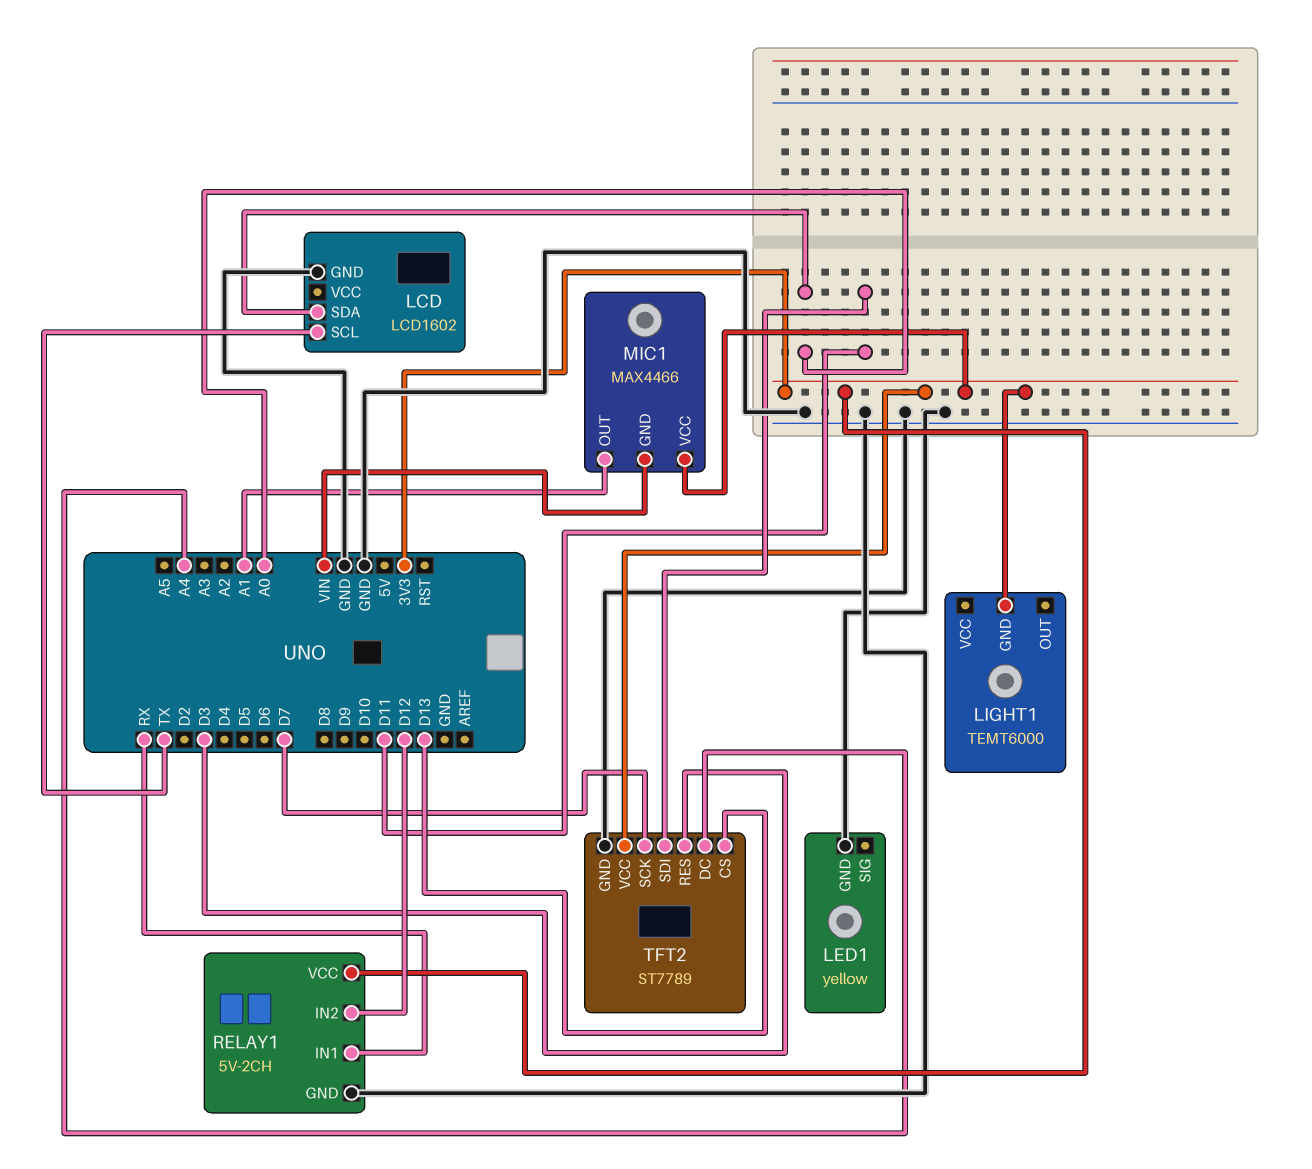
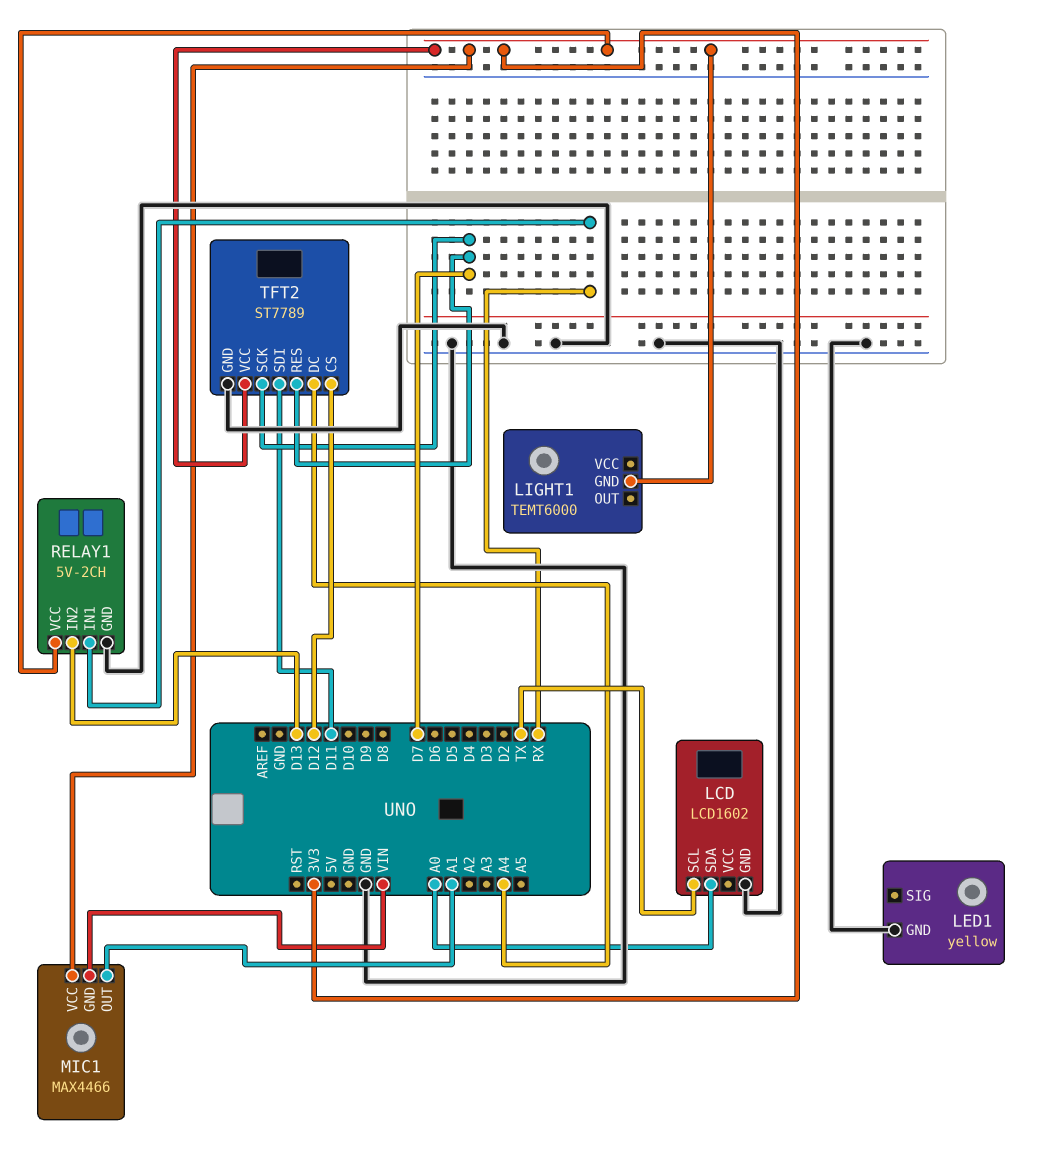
RELAY1 pin IN2: D12 -> D13
TFT2 pin CS: D13 -> D12
TFT2 pin RES: D3 -> D7

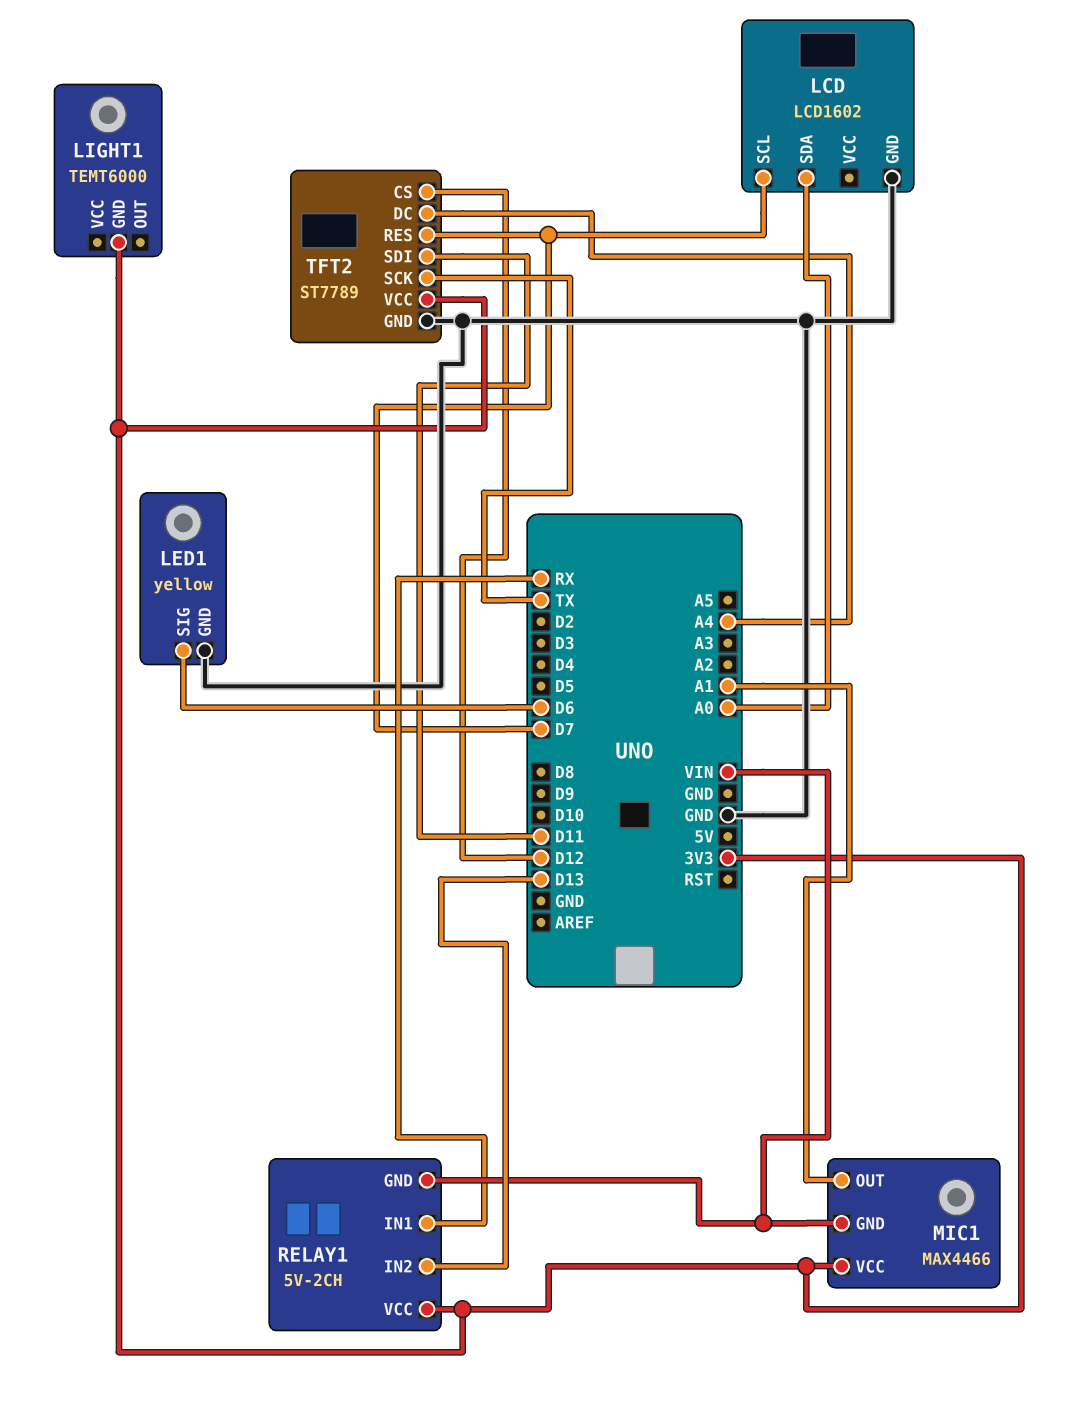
LCD pin SCL: TX -> D7
LED1 pin SIG: none -> D6
RELAY1 pin GND: GND -> VIN
TFT2 pin SCK: D7 -> TX

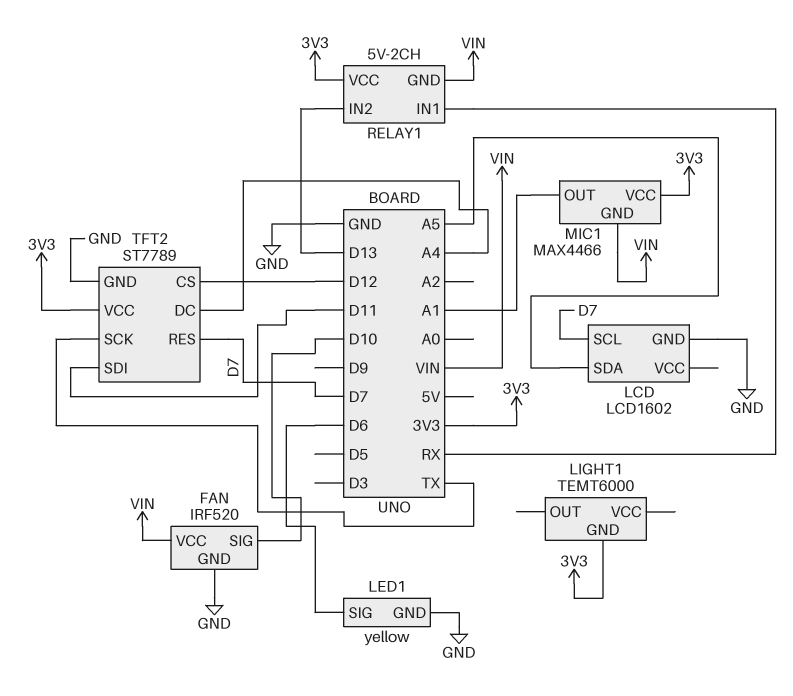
FAN: none -> IRF520
FAN pin GND: none -> GND
FAN pin SIG: none -> D10
FAN pin VCC: none -> VIN
LCD pin SDA: A0 -> A5

